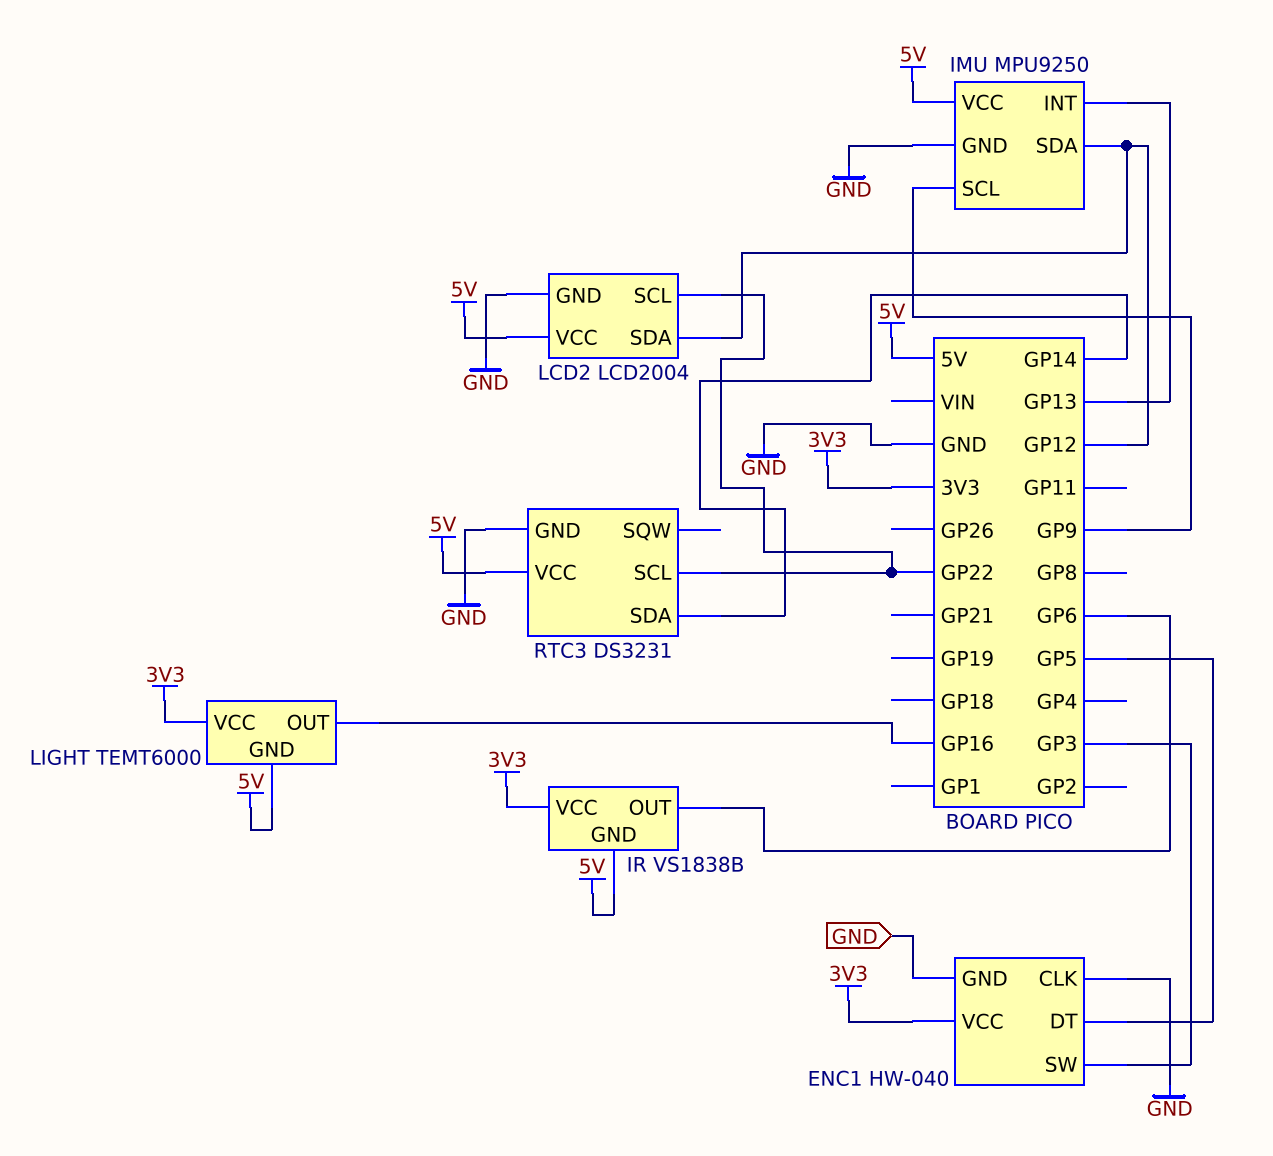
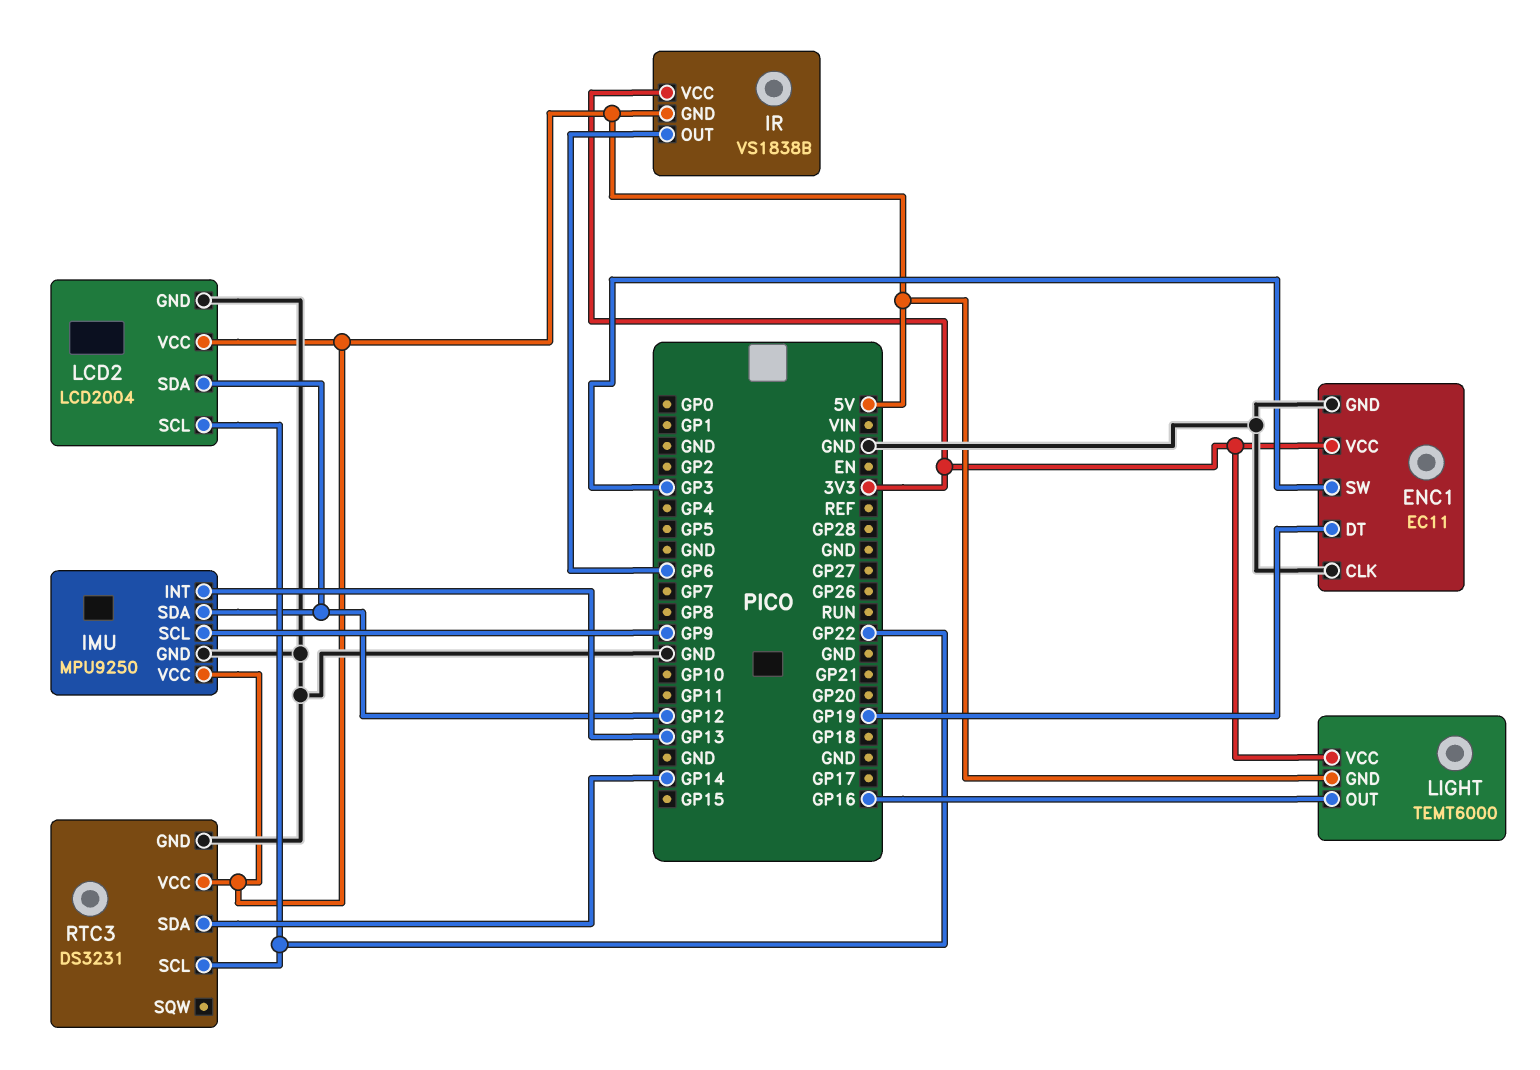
ENC1: HW-040 -> EC11
ENC1 pin DT: GP5 -> GP19

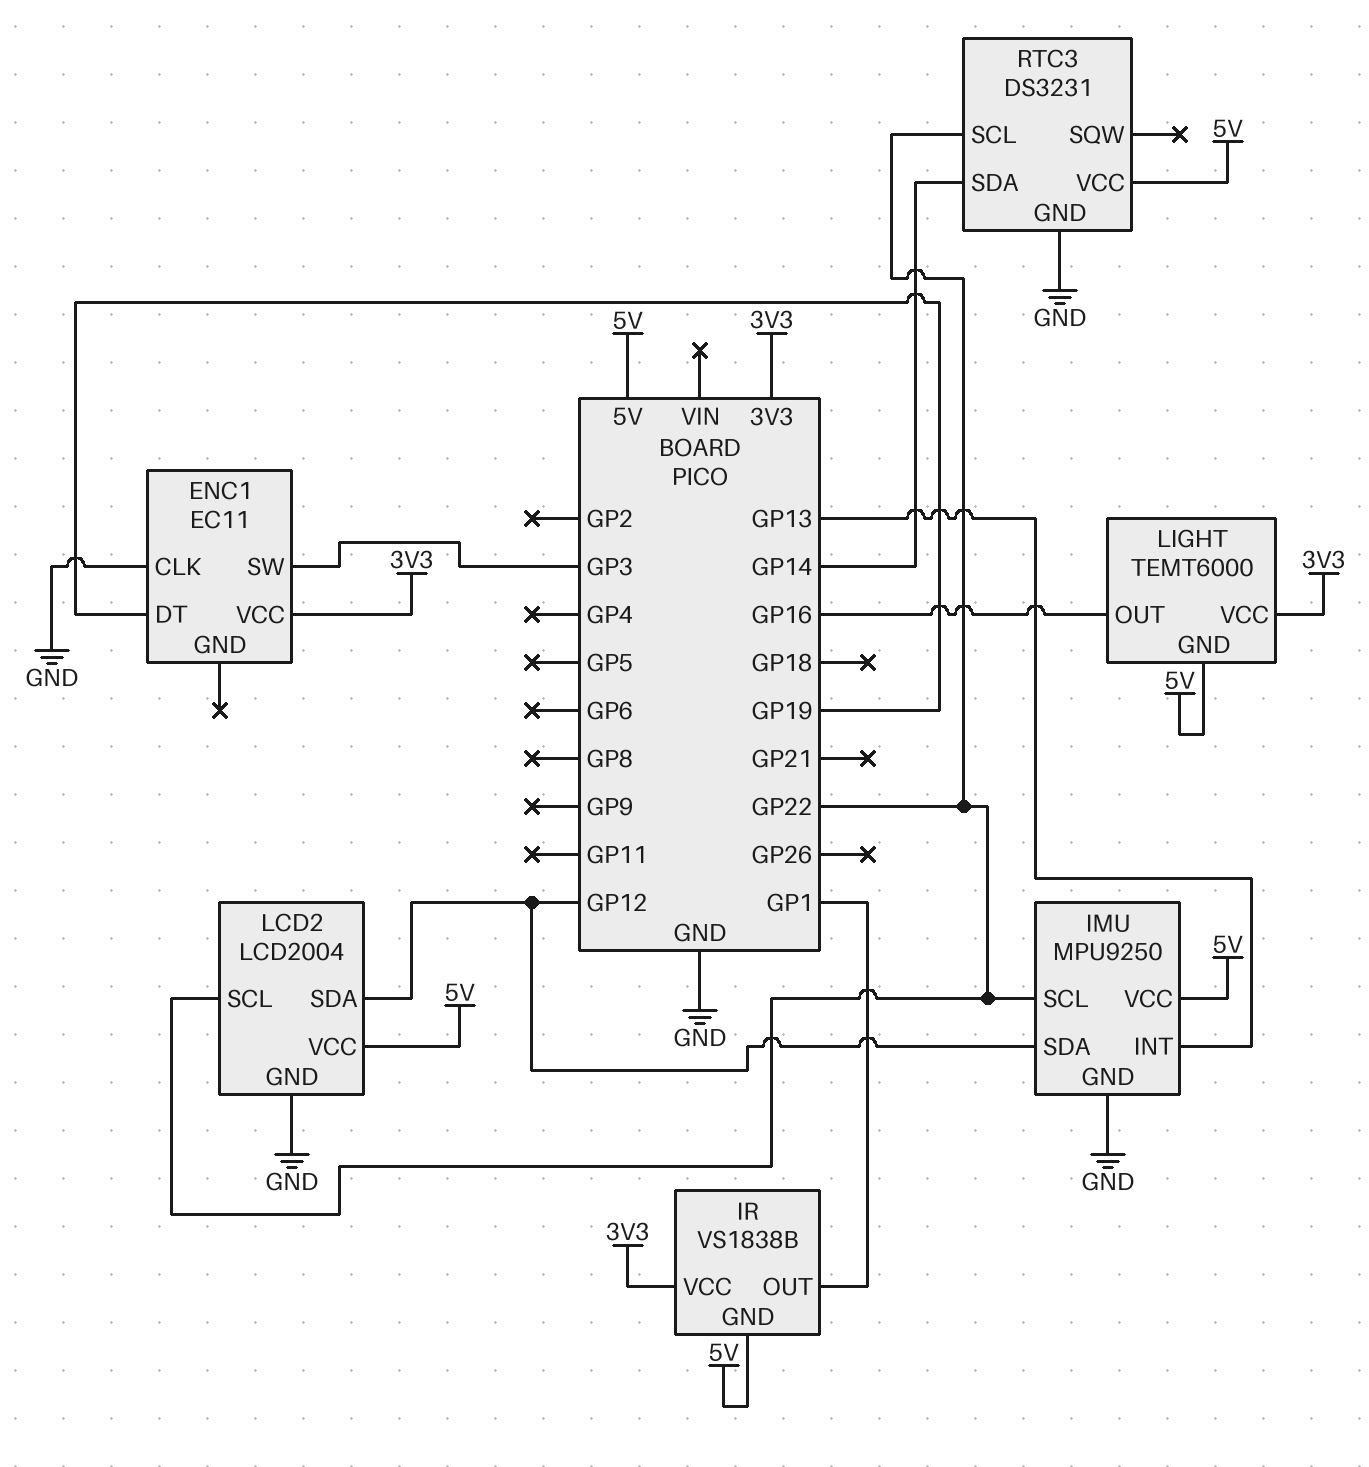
ENC1 pin GND: GND -> none
IMU pin SCL: GP9 -> GP22
IR pin OUT: GP6 -> GP1

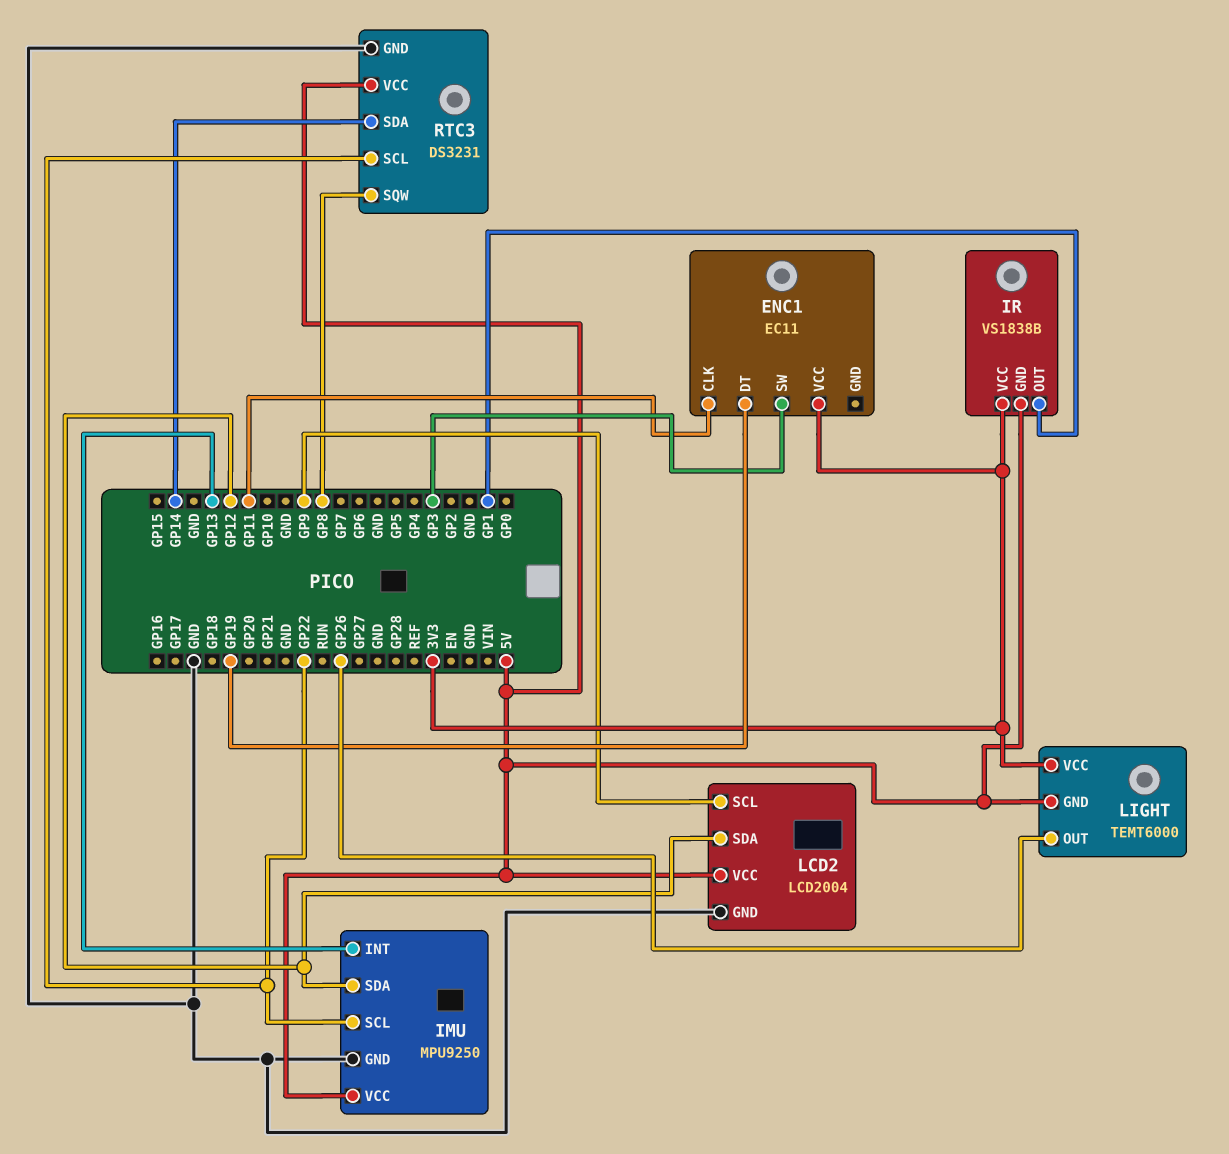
ENC1 pin CLK: GND -> GP11
LCD2 pin SCL: GP22 -> GP9
LIGHT pin OUT: GP16 -> GP26
RTC3 pin SQW: none -> GP8

